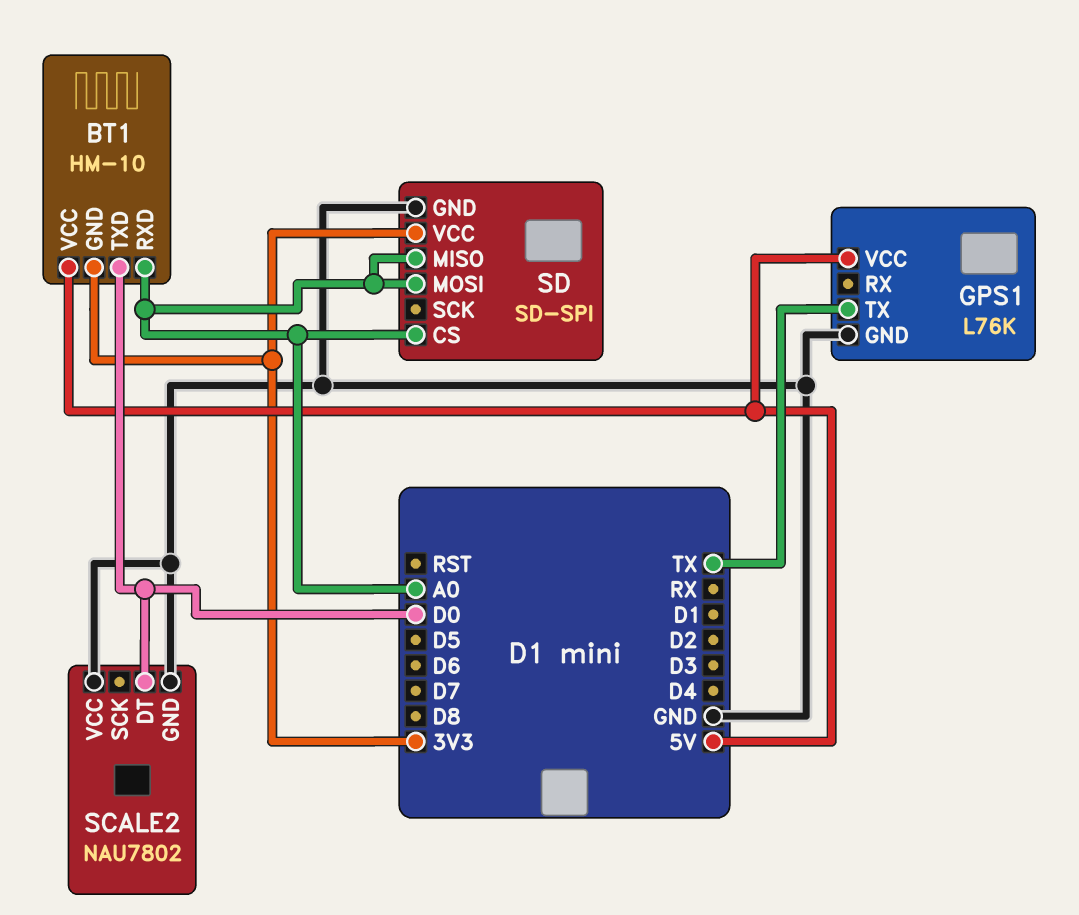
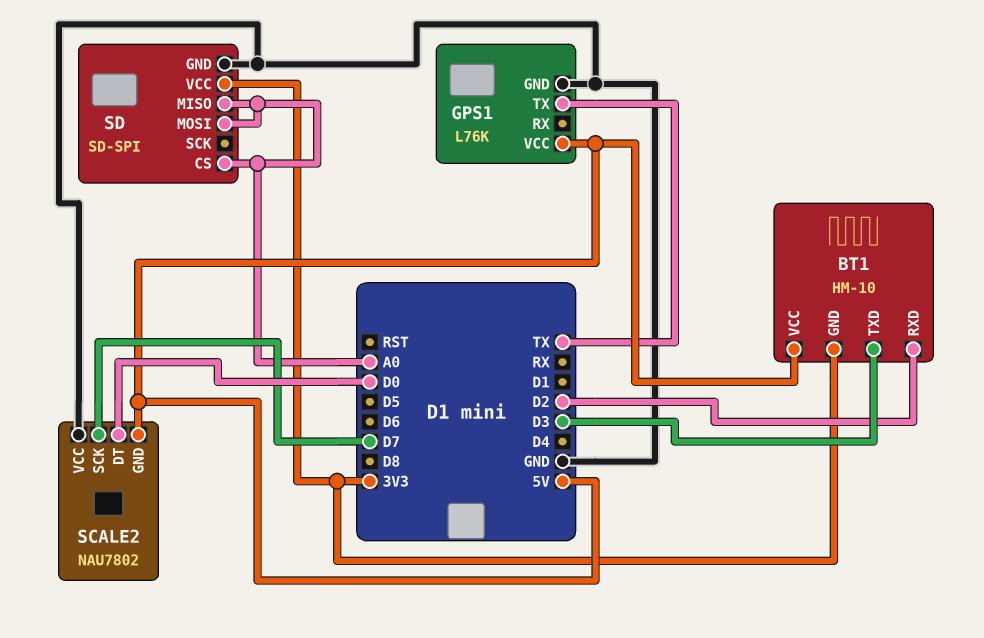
BT1 pin RXD: A0 -> D2
BT1 pin TXD: D0 -> D3
SCALE2 pin GND: GND -> 5V
SCALE2 pin SCK: none -> D7

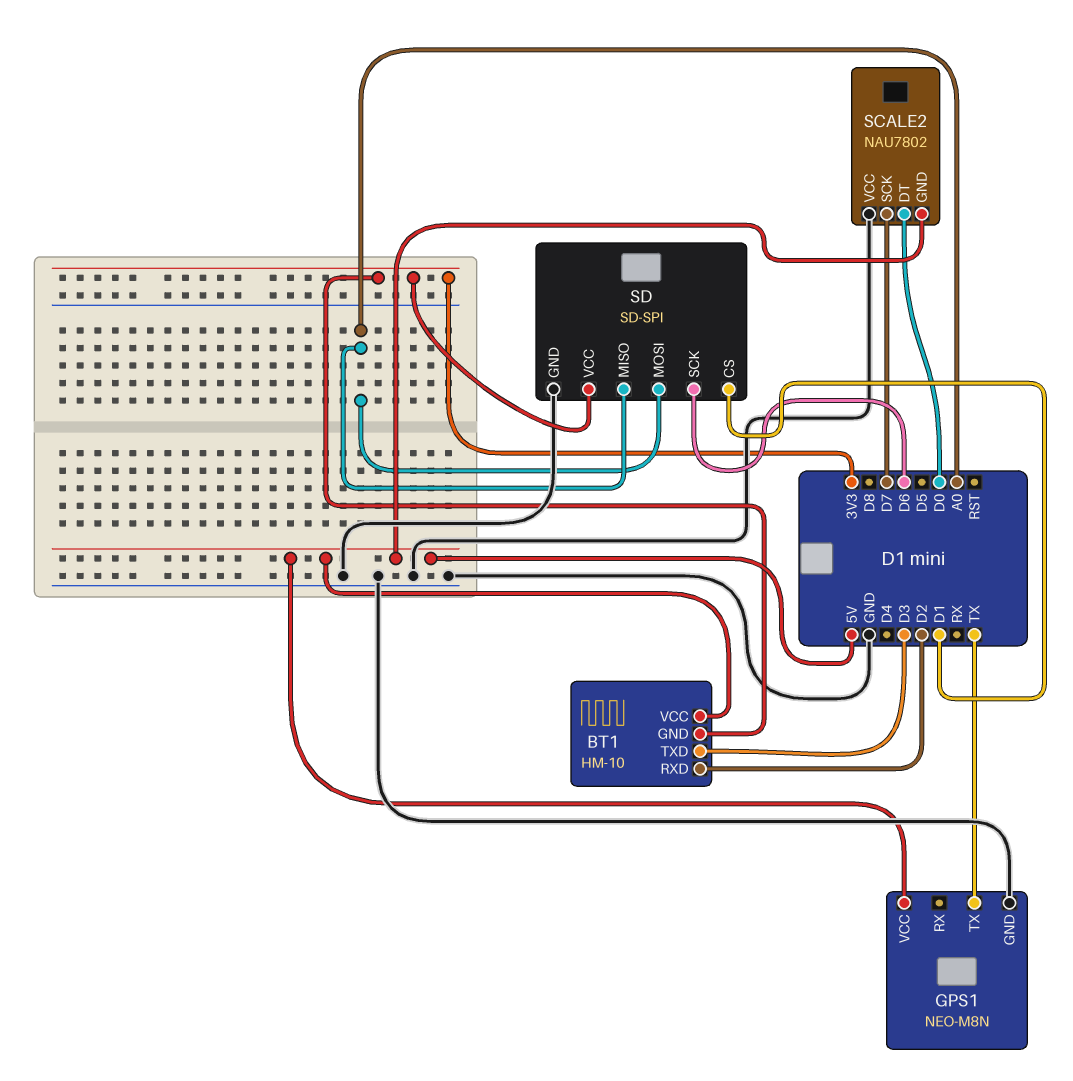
GPS1: L76K -> NEO-M8N
SD pin CS: A0 -> D1
SD pin SCK: none -> D6

